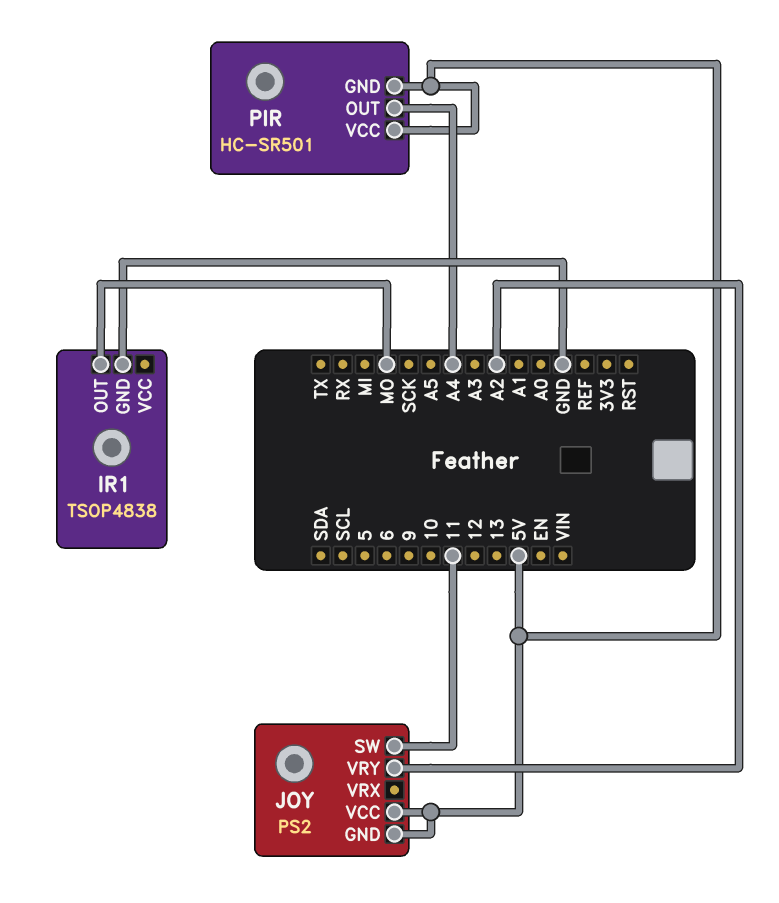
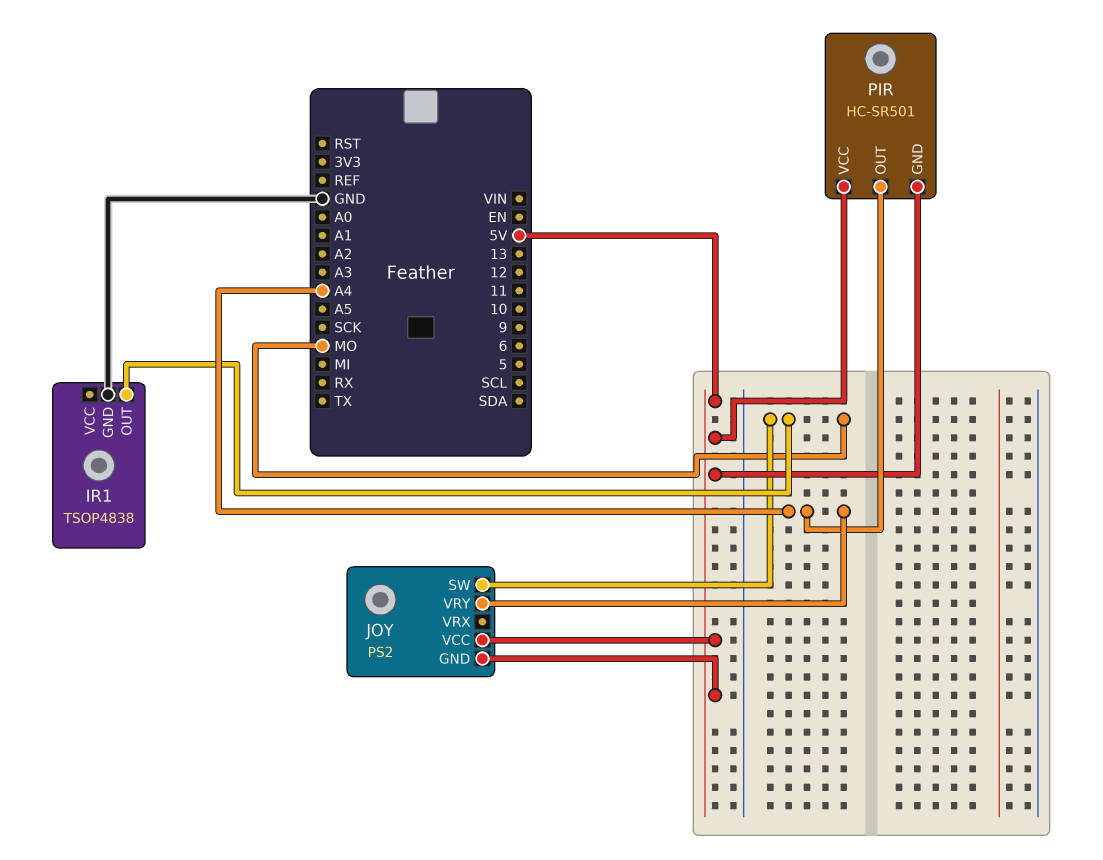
JOY pin SW: 11 -> MO
JOY pin VRY: A2 -> A4

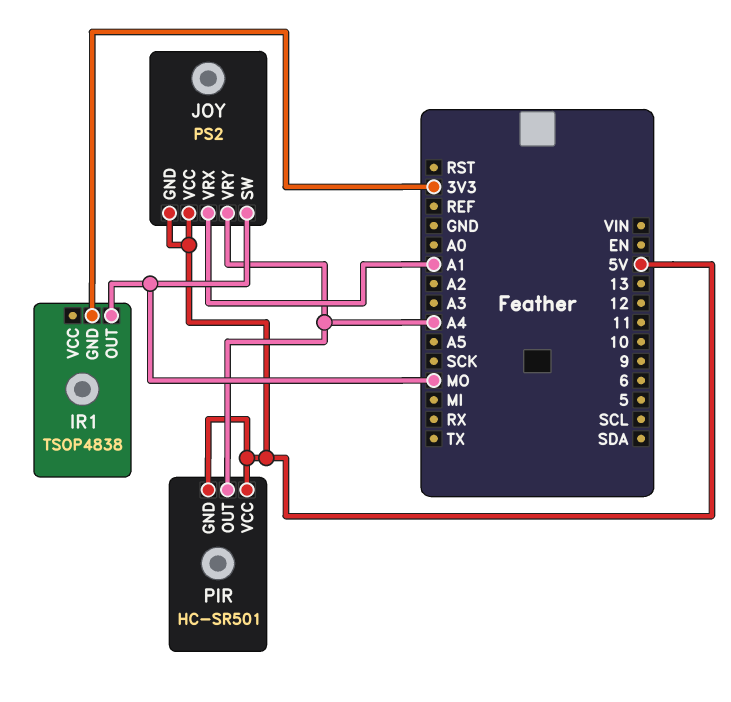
IR1 pin GND: GND -> 3V3
JOY pin VRX: none -> A1

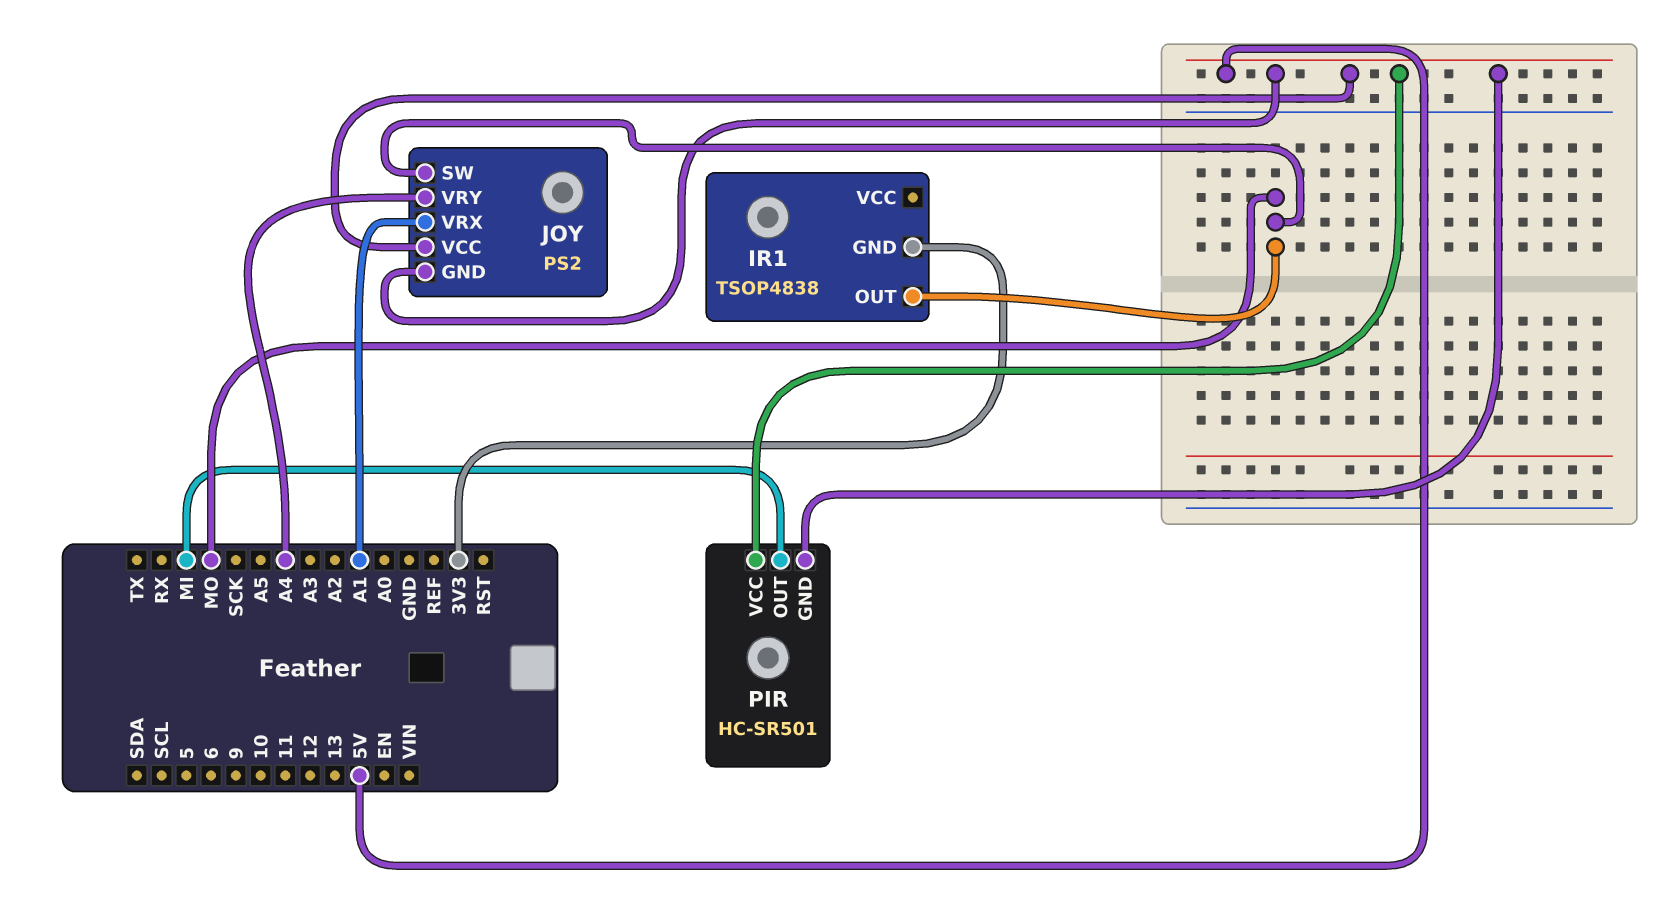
PIR pin OUT: A4 -> MI

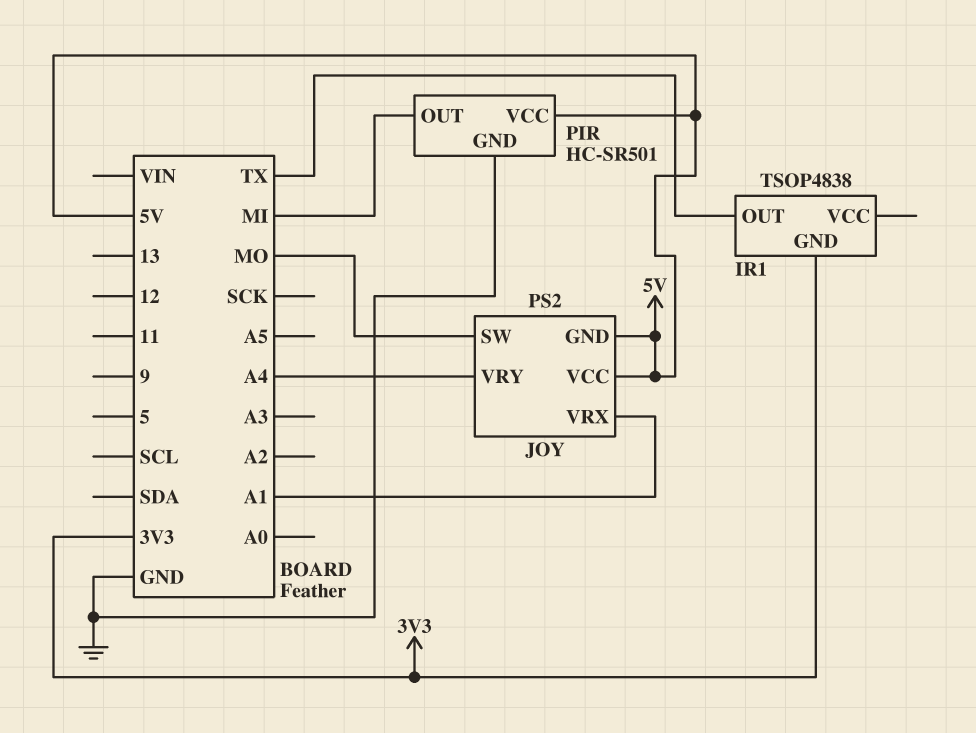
IR1 pin OUT: MO -> TX
PIR pin GND: 5V -> GND

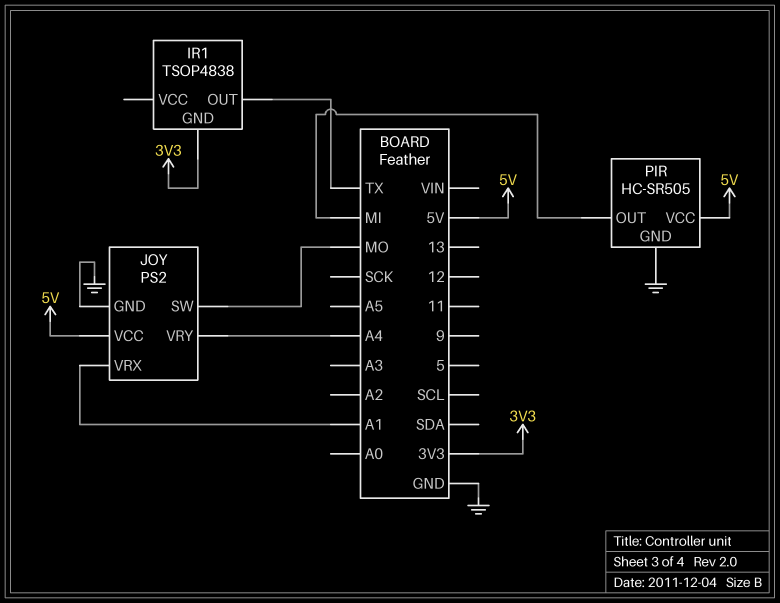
JOY pin GND: 5V -> GND
PIR: HC-SR501 -> HC-SR505

